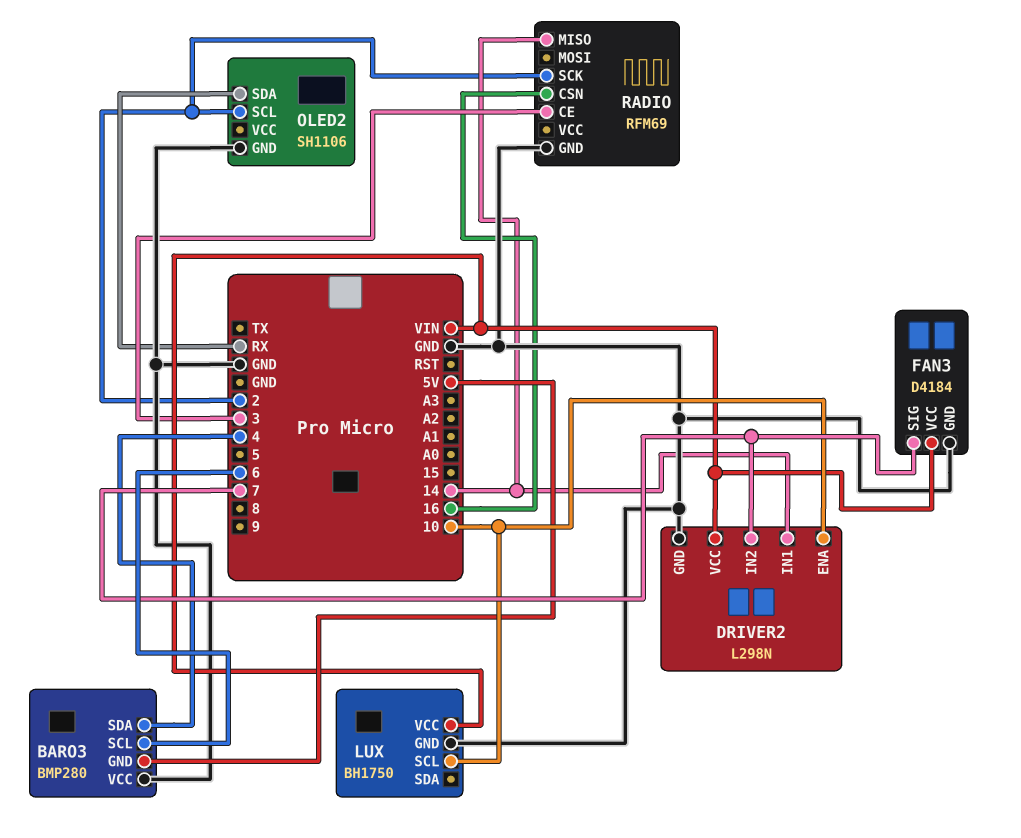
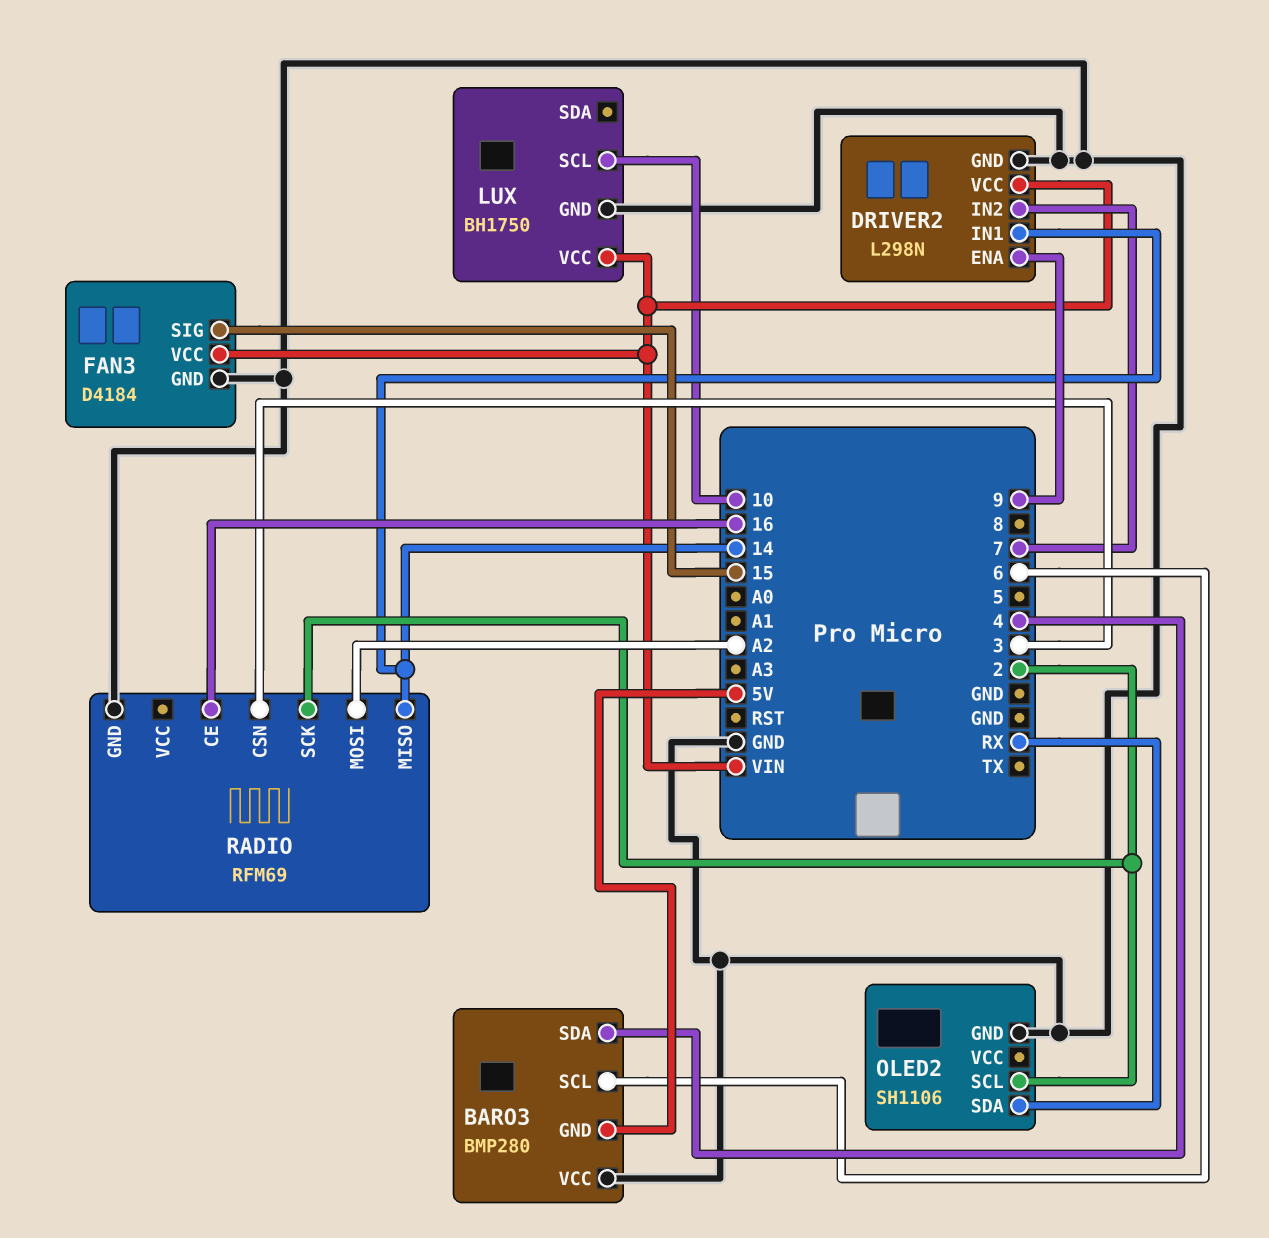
DRIVER2 pin ENA: 10 -> 9
FAN3 pin SIG: 7 -> 15
RADIO pin CE: 3 -> 16
RADIO pin CSN: 16 -> 3
RADIO pin MOSI: none -> A2

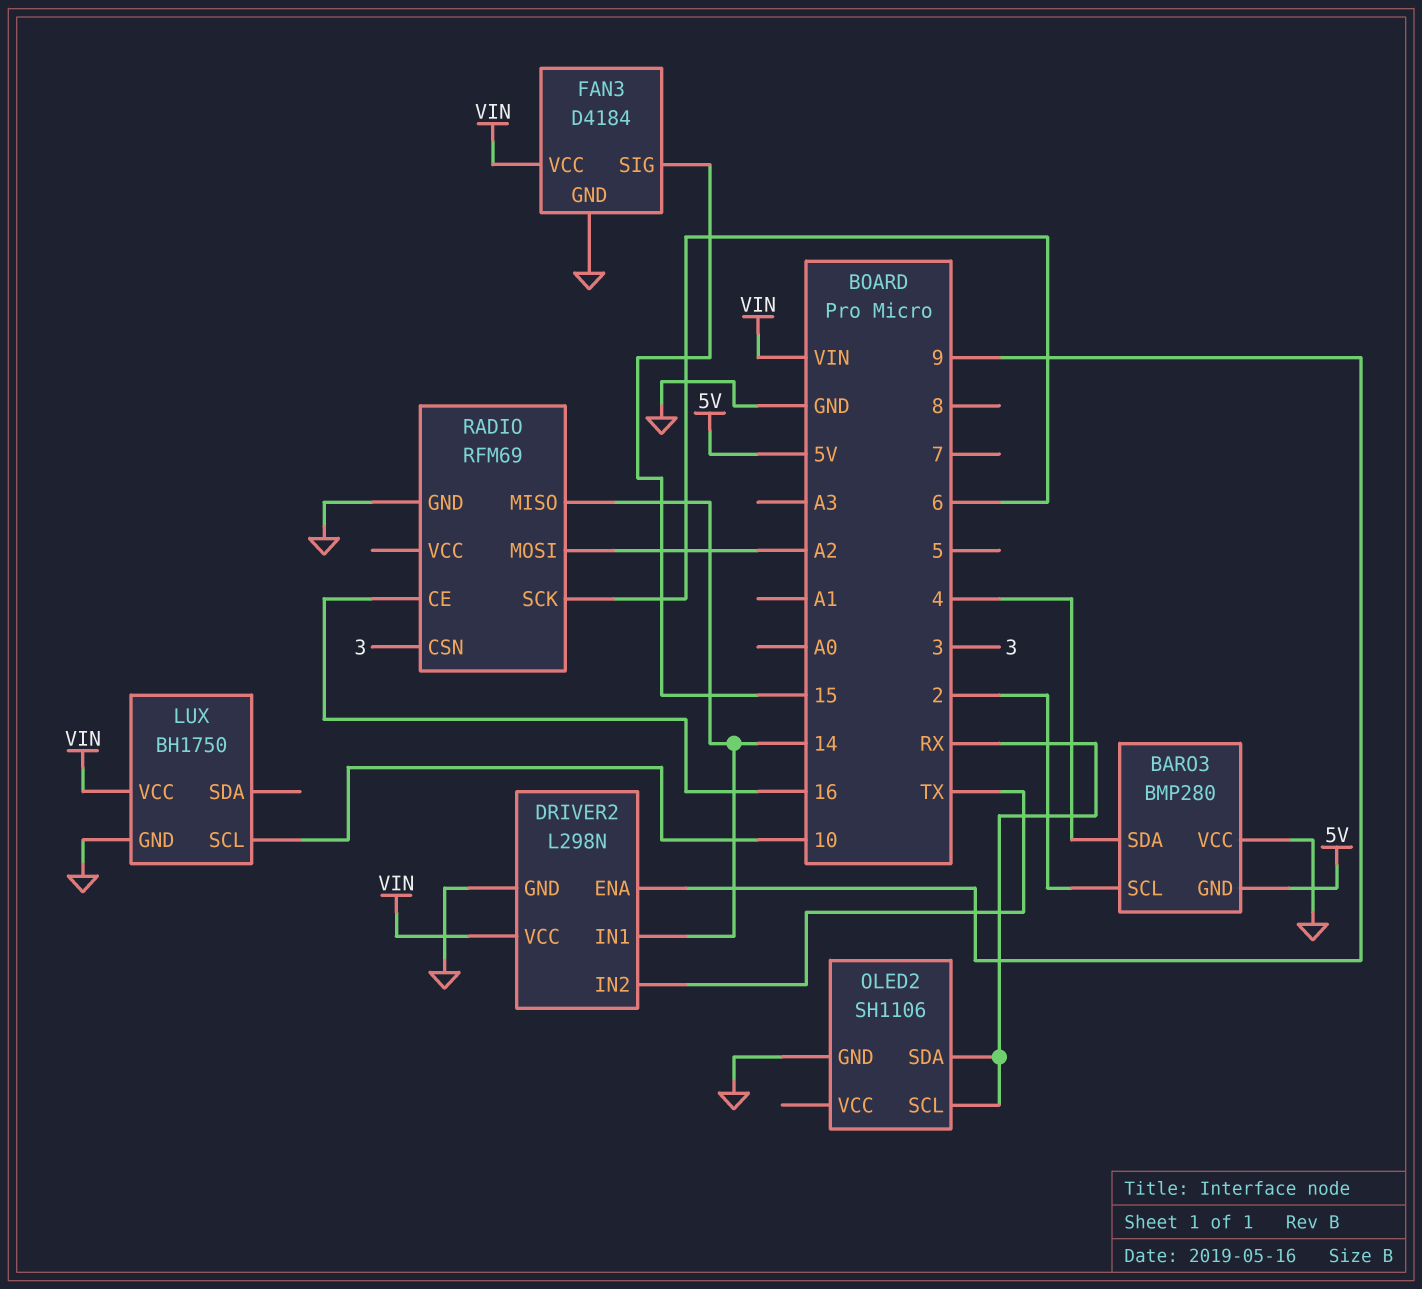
BARO3 pin SCL: 6 -> 2
DRIVER2 pin IN2: 7 -> TX
OLED2 pin SCL: 2 -> RX
RADIO pin SCK: 2 -> 6

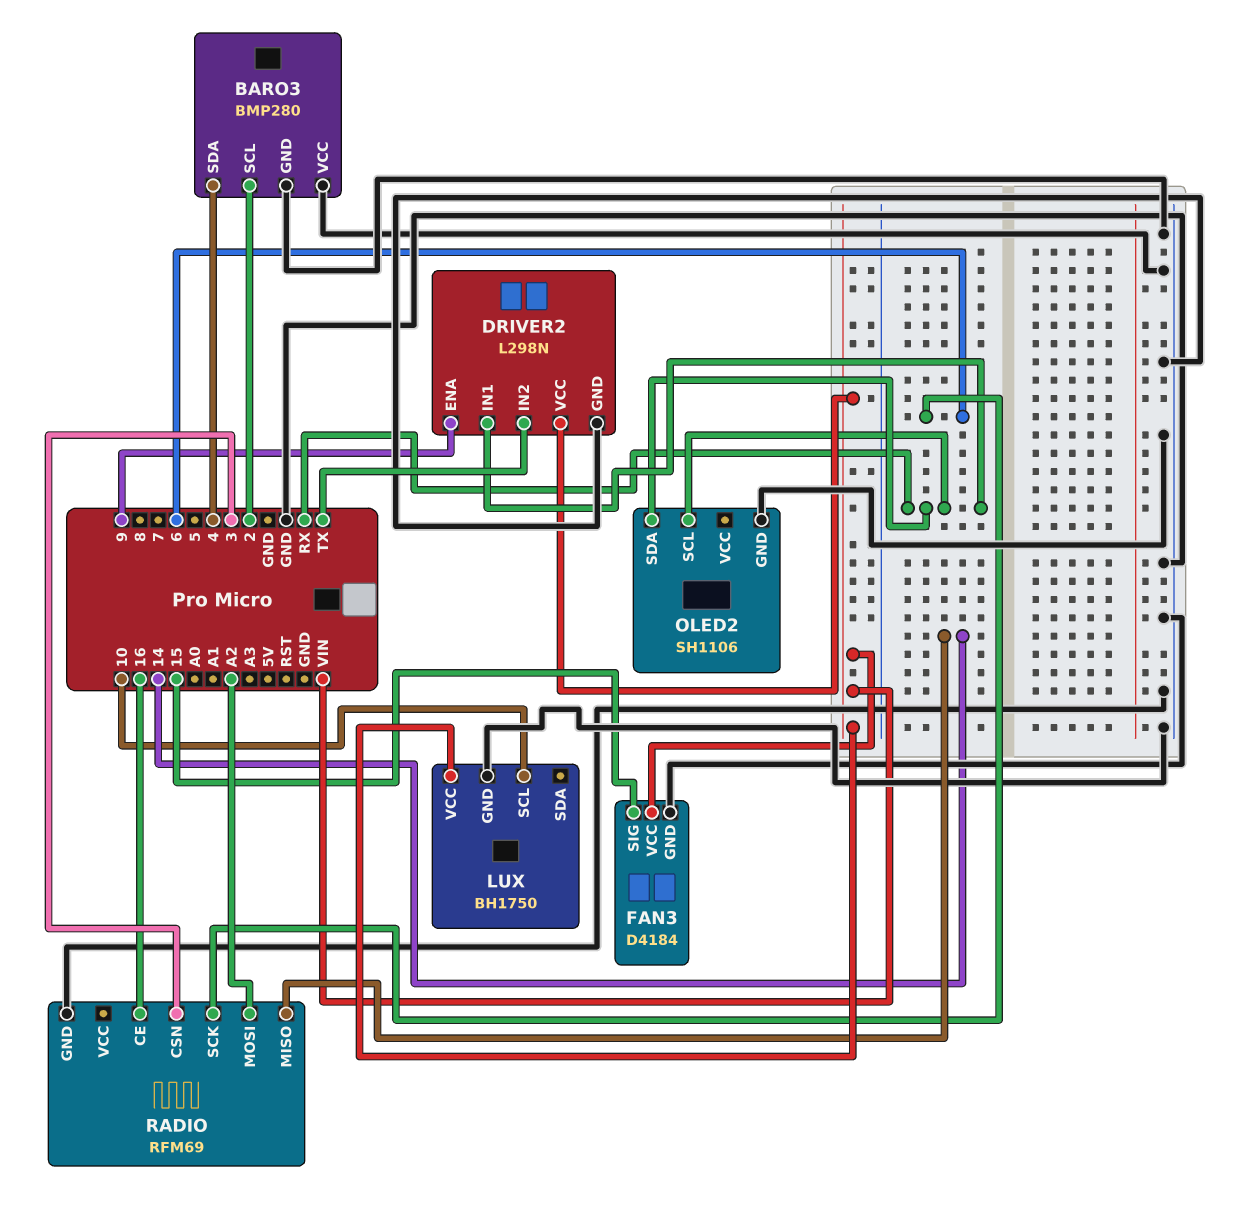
BARO3 pin GND: 5V -> GND
DRIVER2 pin IN1: 14 -> RX

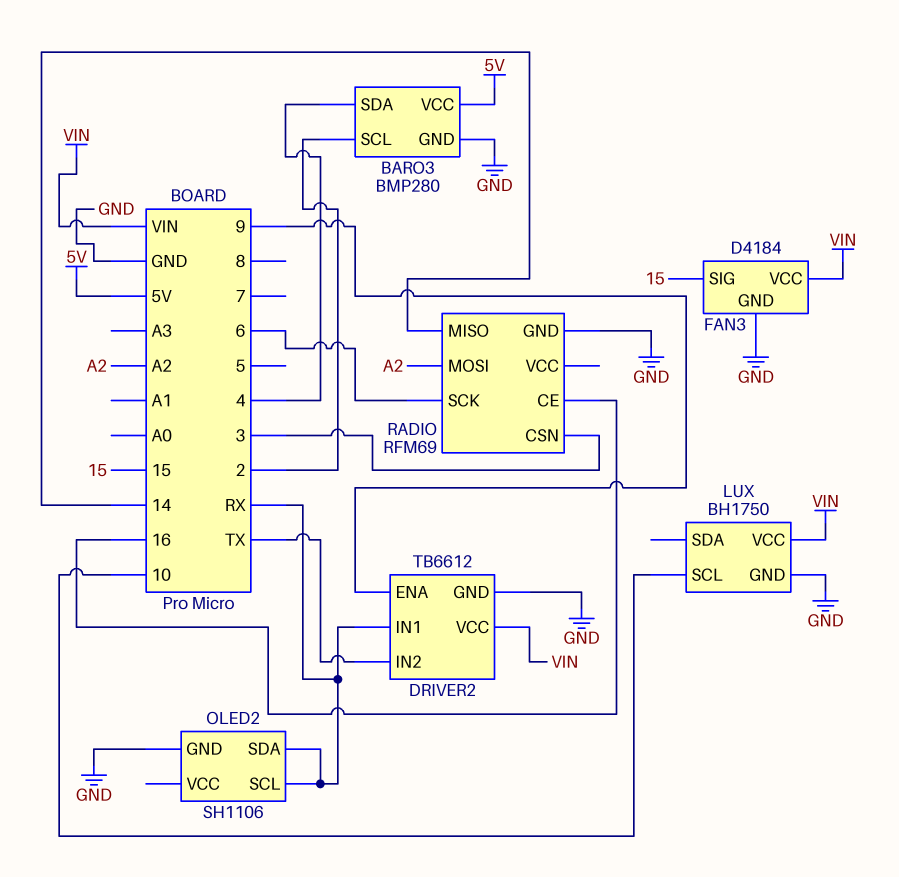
BARO3 pin VCC: GND -> 5V
DRIVER2: L298N -> TB6612

